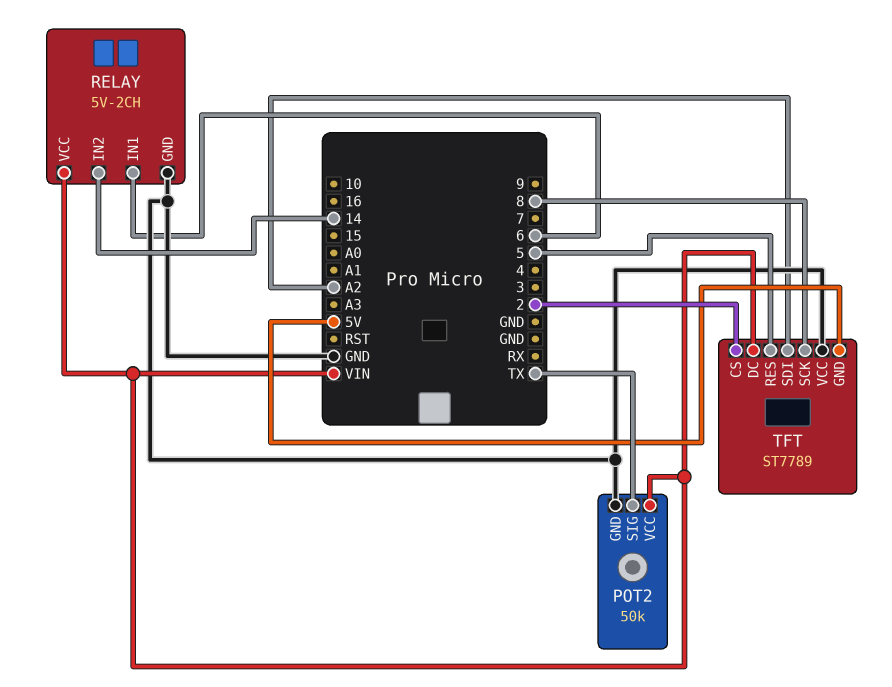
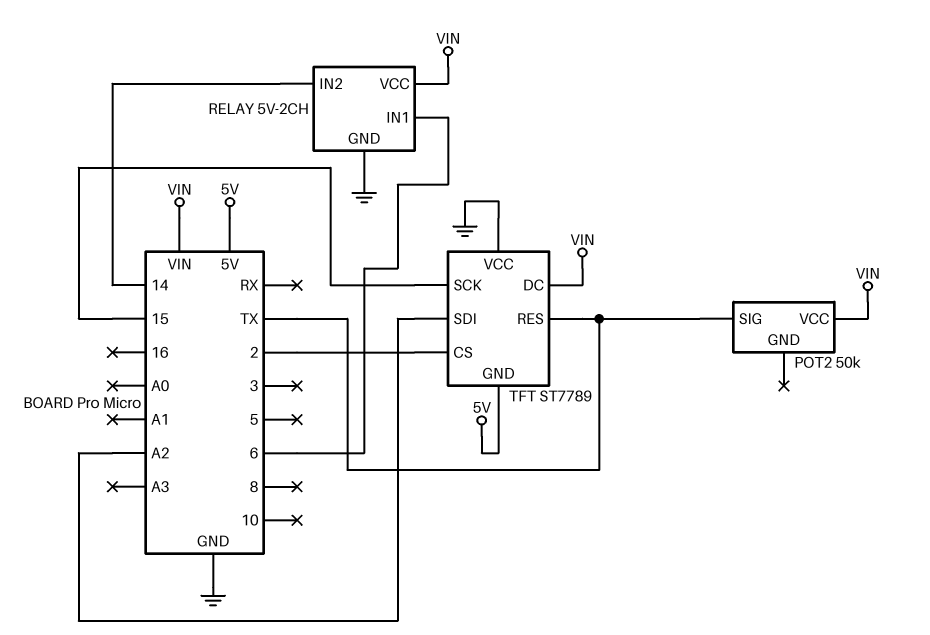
POT2 pin GND: GND -> none
TFT pin RES: 5 -> TX
TFT pin SCK: 8 -> 15

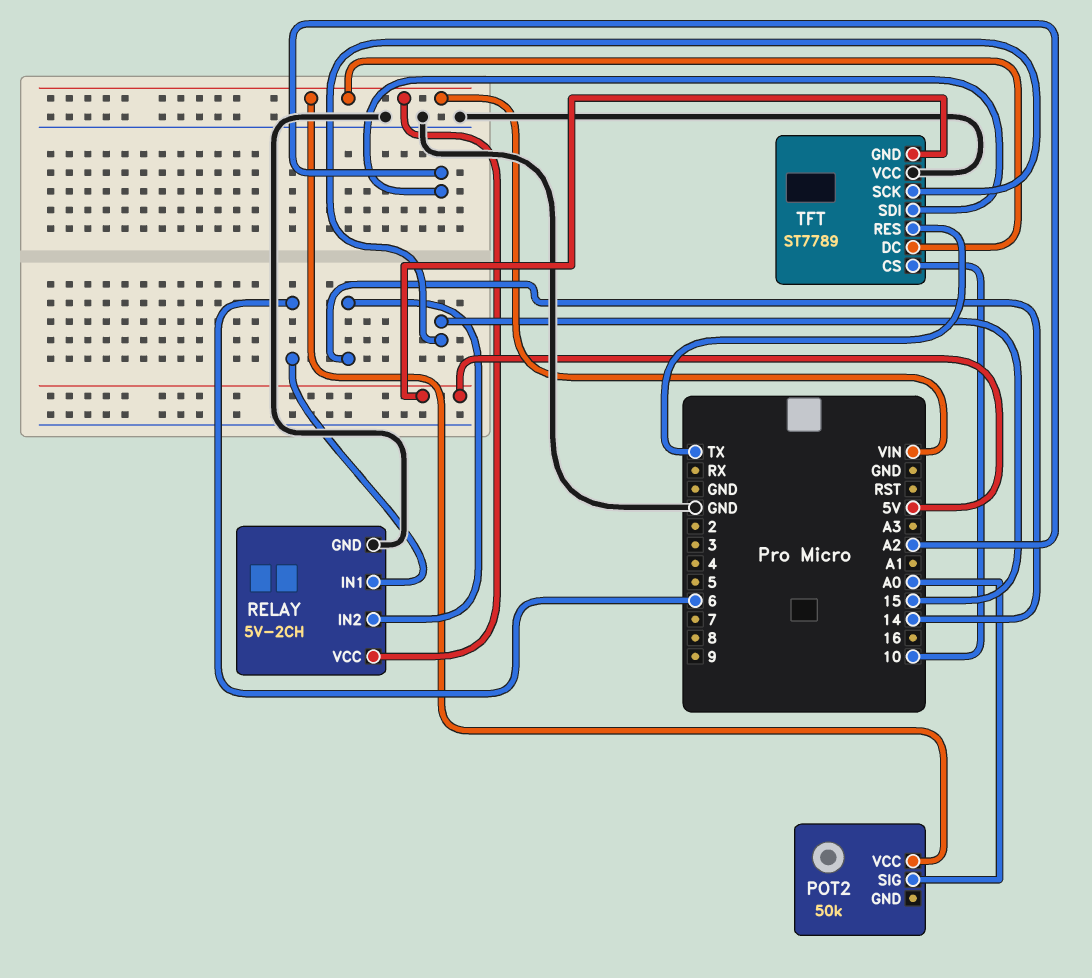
POT2 pin SIG: TX -> A0
TFT pin CS: 2 -> 10

